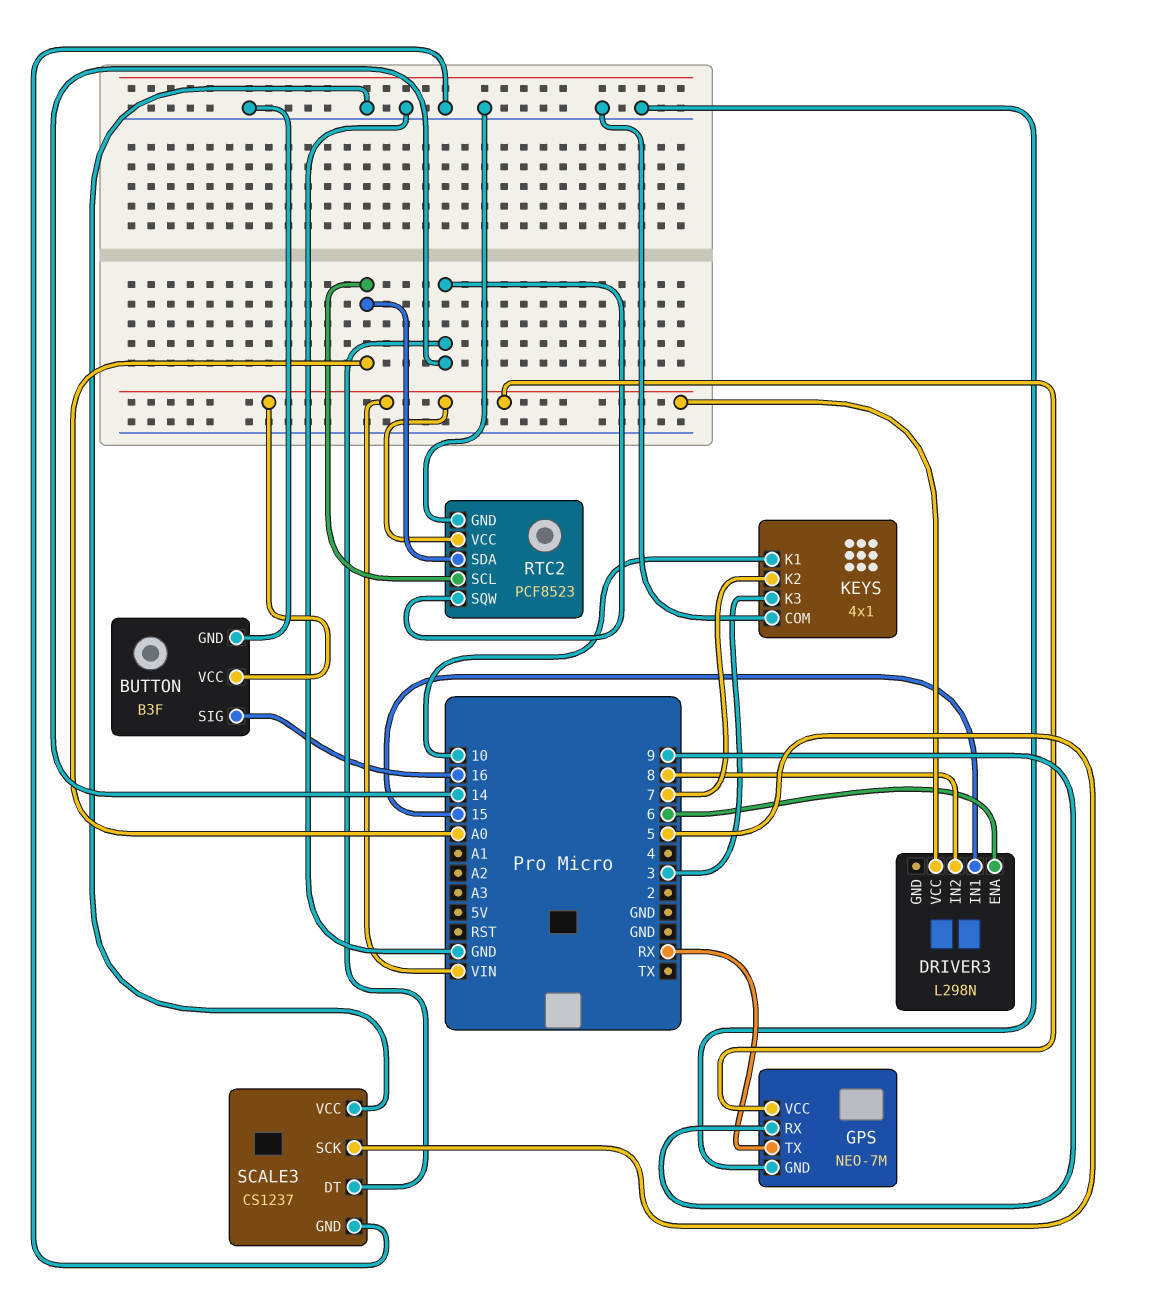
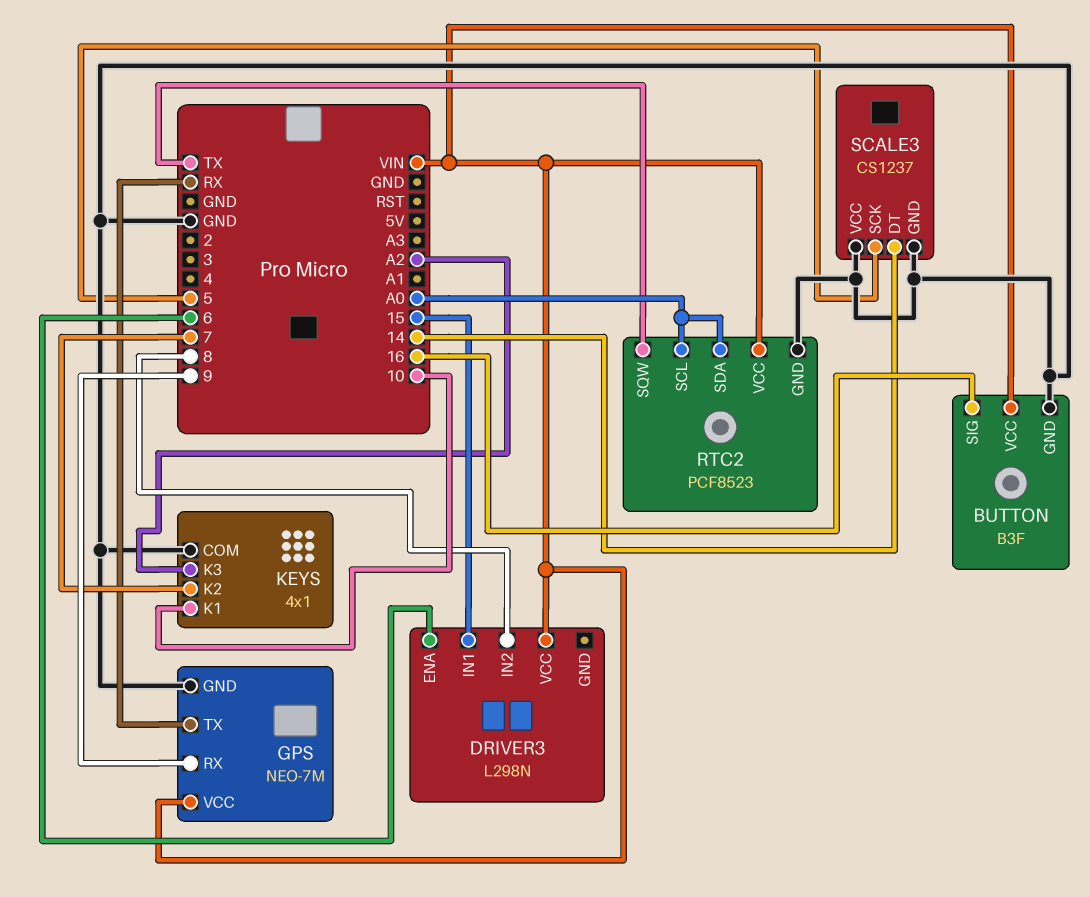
KEYS pin K3: 3 -> A2
RTC2 pin SQW: 14 -> TX

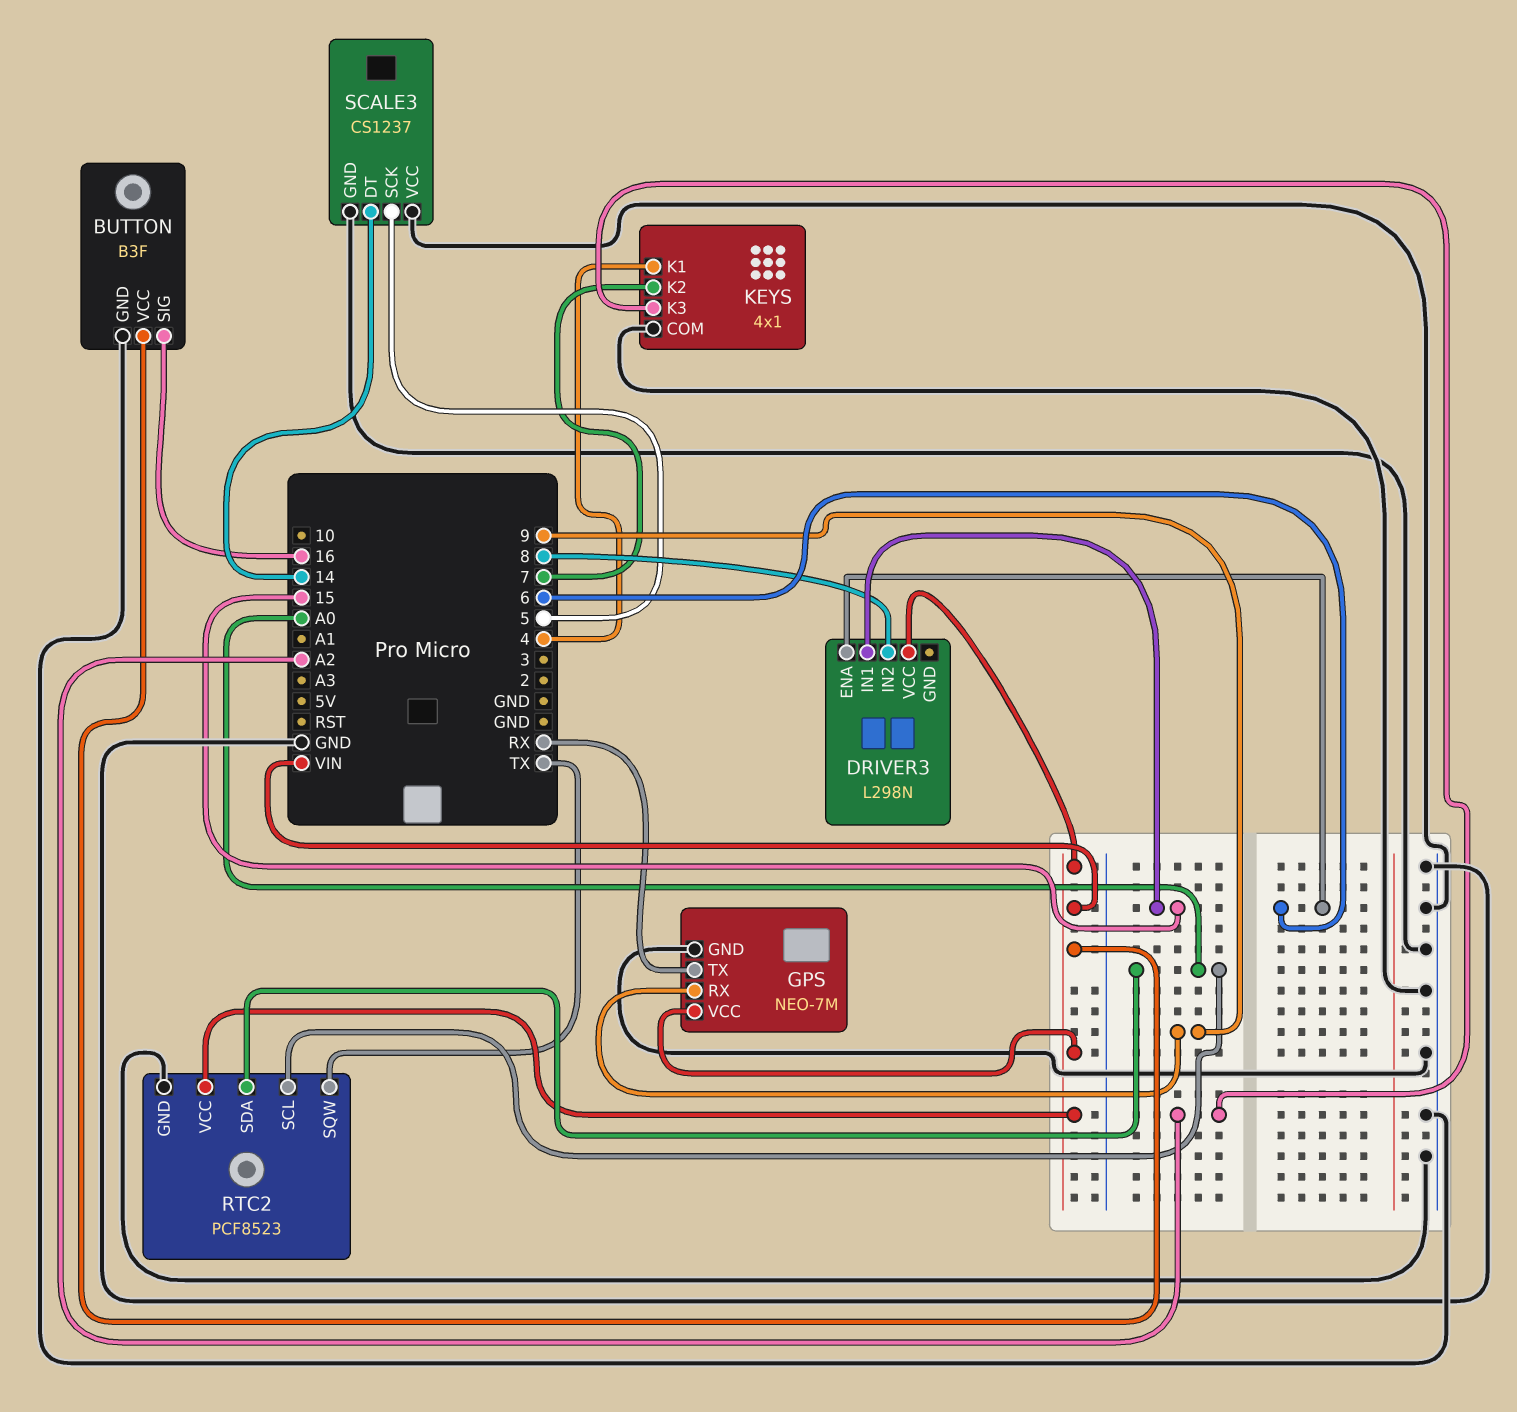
KEYS pin K1: 10 -> 4

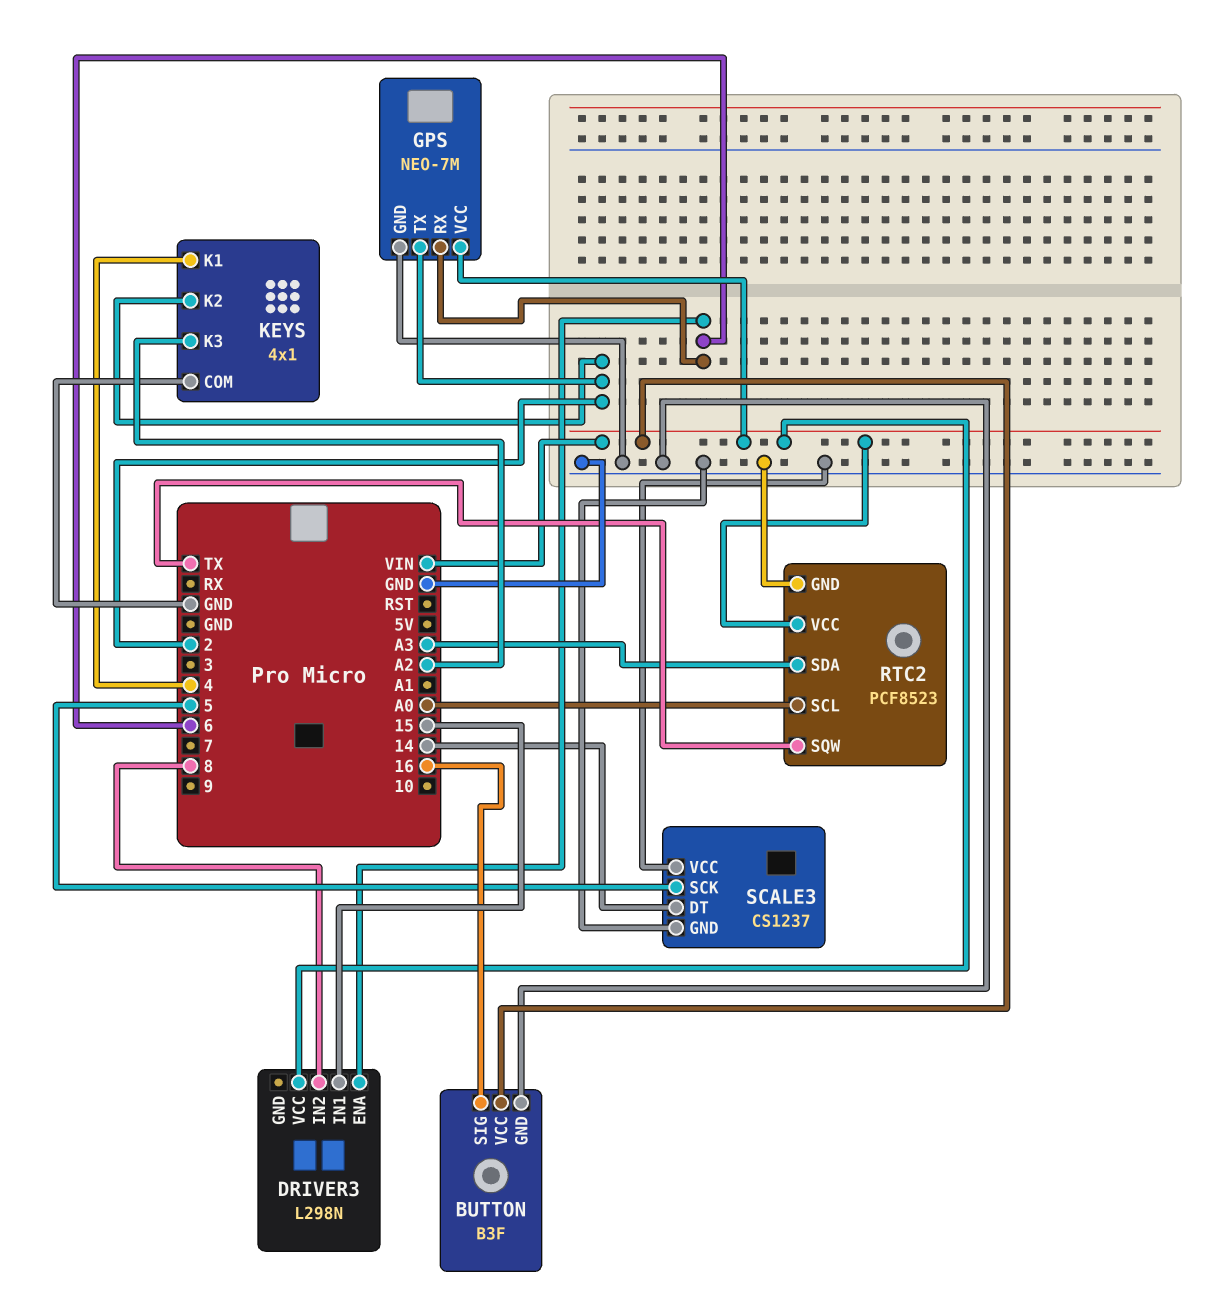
GPS pin RX: 9 -> 6
GPS pin TX: RX -> 2
KEYS pin K2: 7 -> 2
RTC2 pin SDA: A0 -> A3

